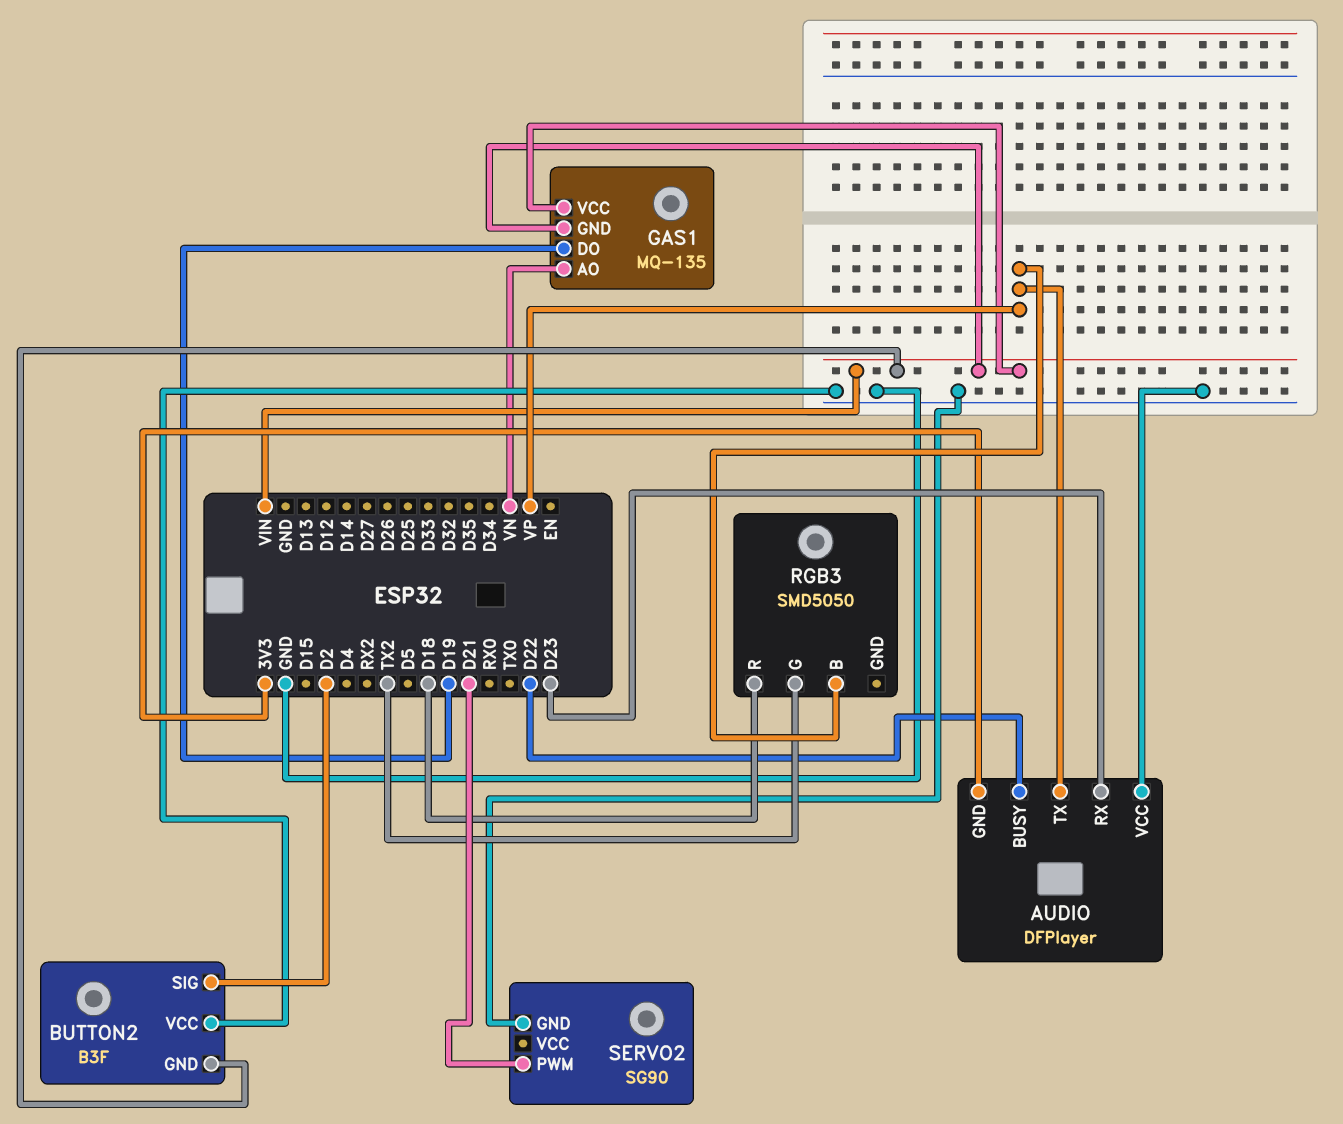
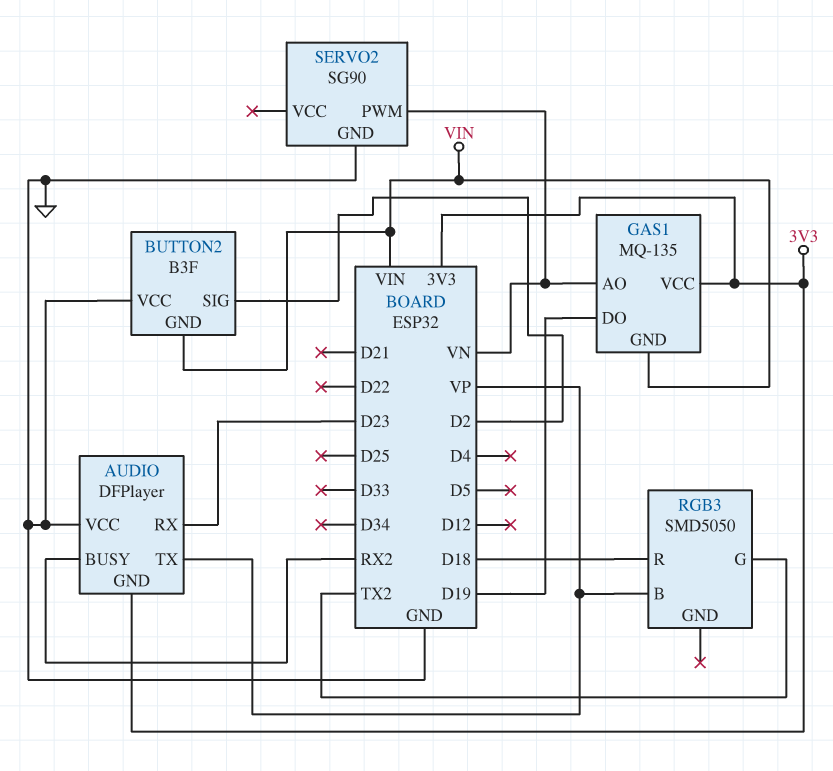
AUDIO pin BUSY: D22 -> RX2
GAS1 pin VCC: VIN -> 3V3
SERVO2 pin PWM: D21 -> VN

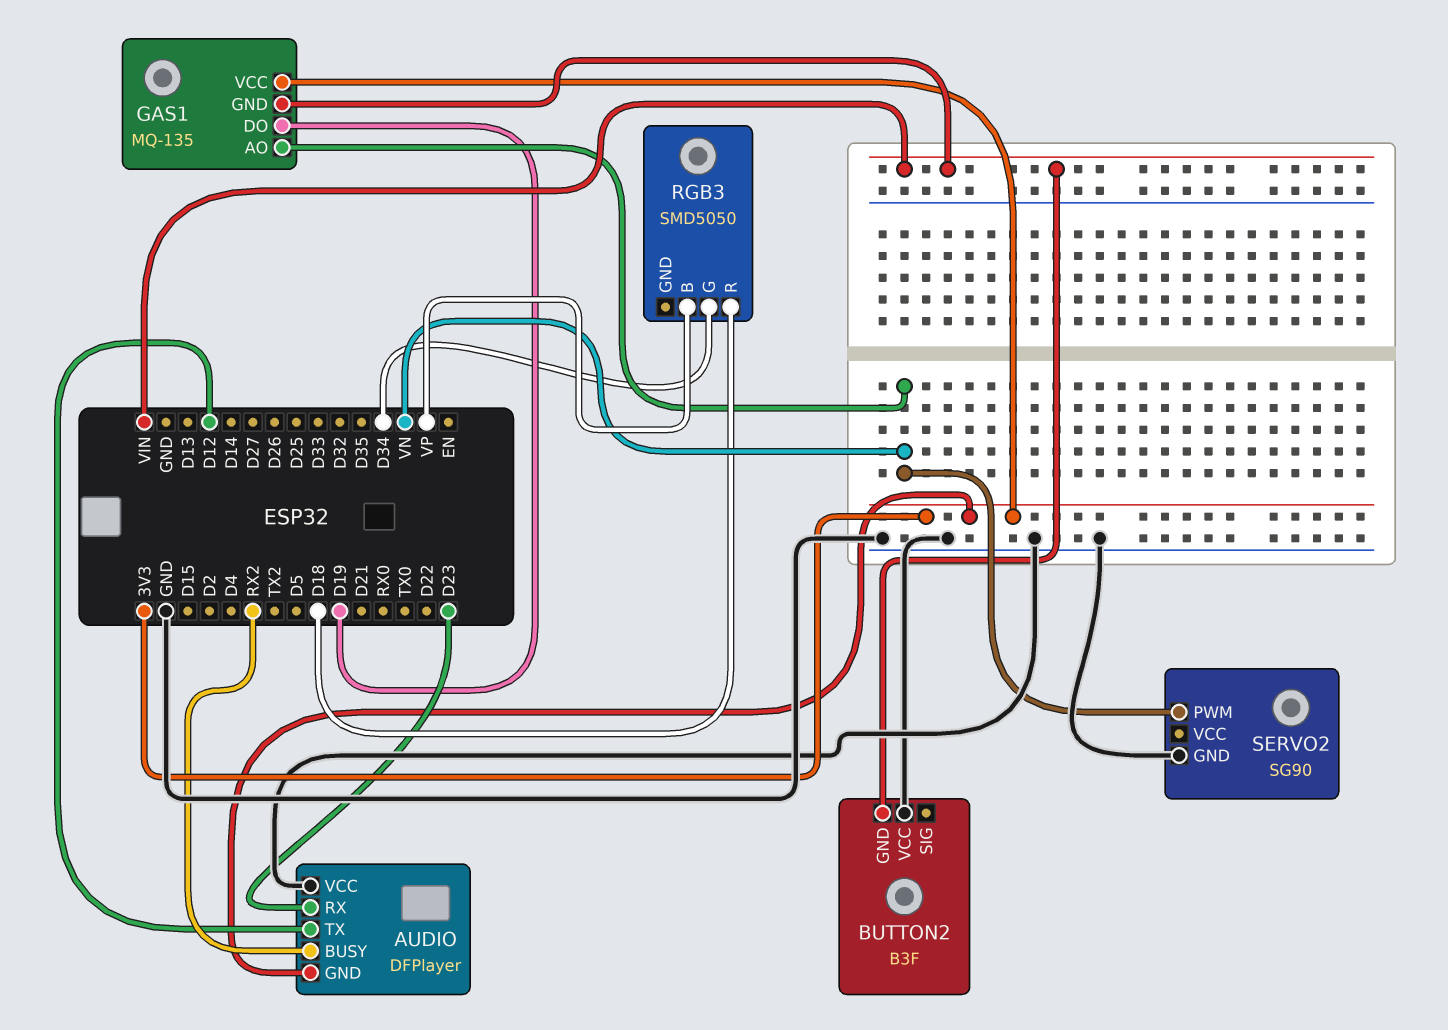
AUDIO pin TX: VP -> D12
BUTTON2 pin SIG: D2 -> none
RGB3 pin G: TX2 -> D34

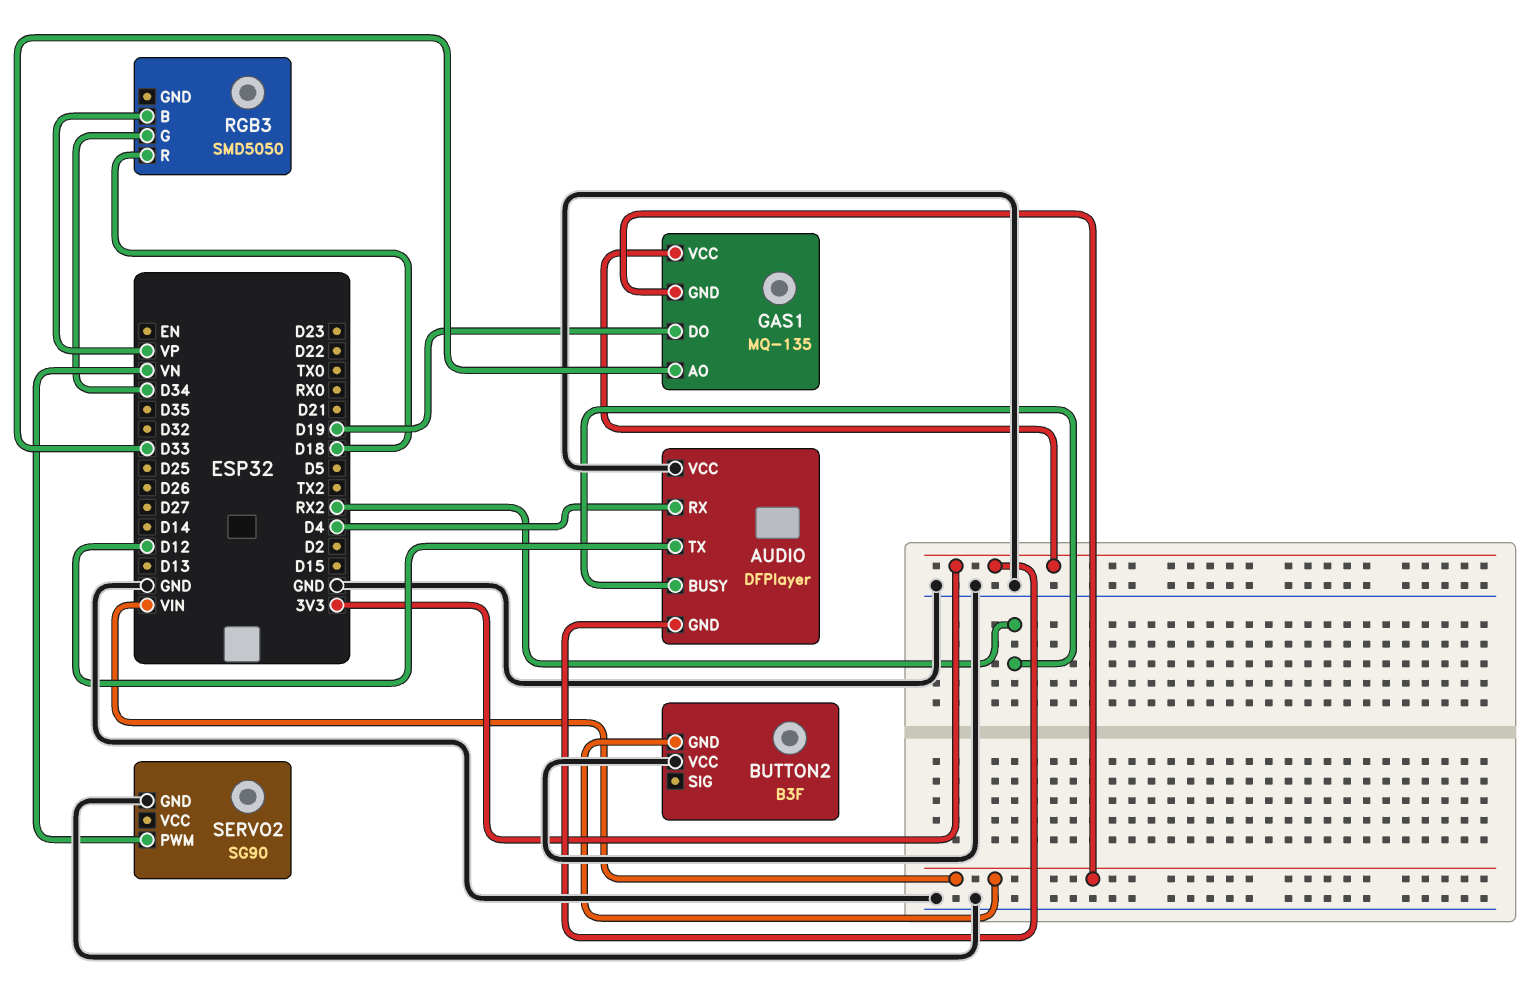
AUDIO pin RX: D23 -> D4
GAS1 pin AO: VN -> D33

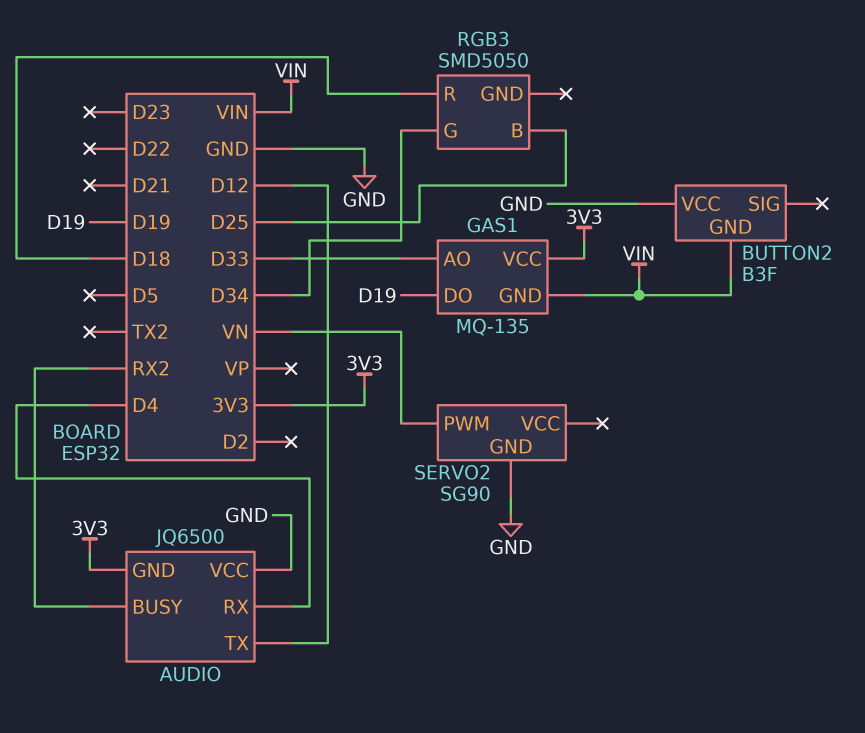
AUDIO: DFPlayer -> JQ6500
RGB3 pin B: VP -> D25

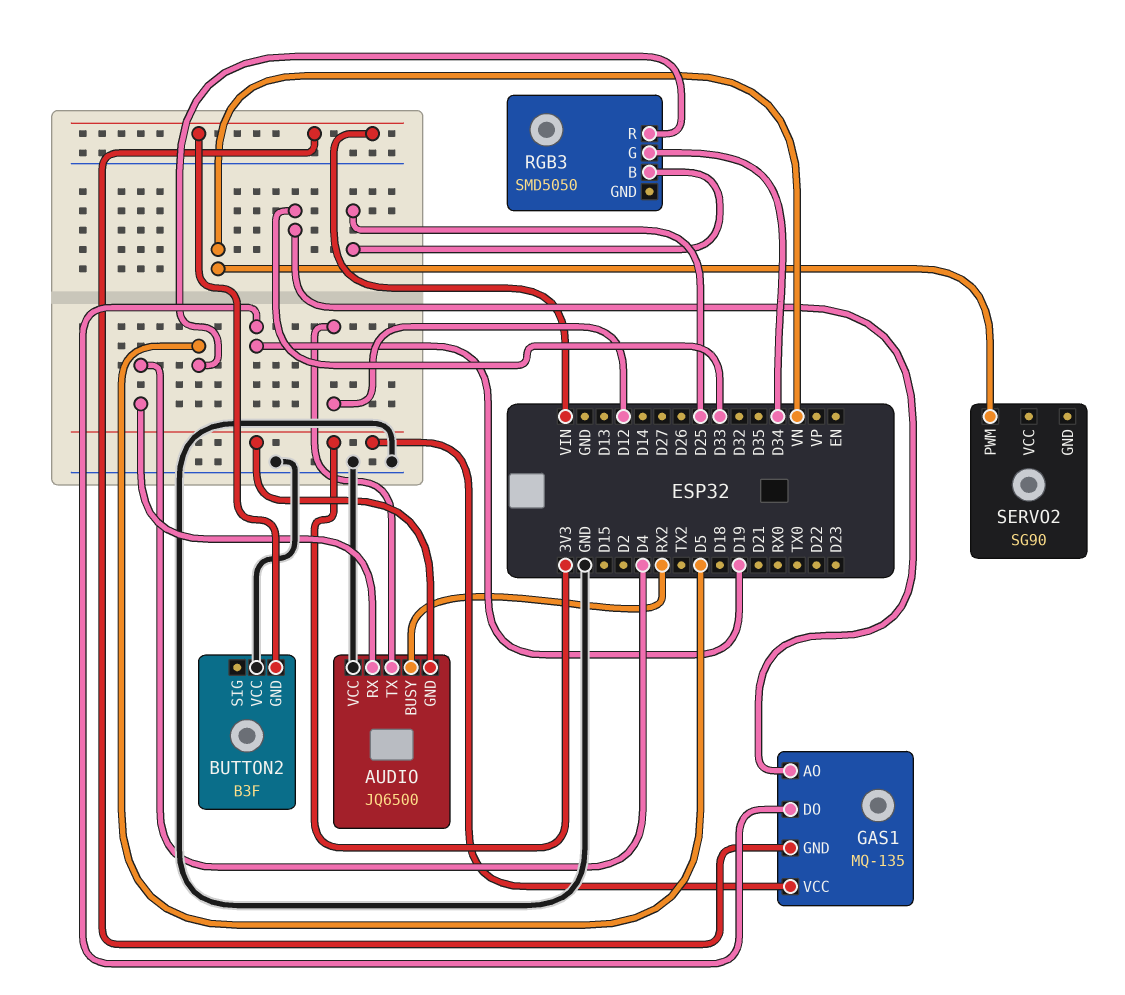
RGB3 pin R: D18 -> D5
SERVO2 pin GND: GND -> none

